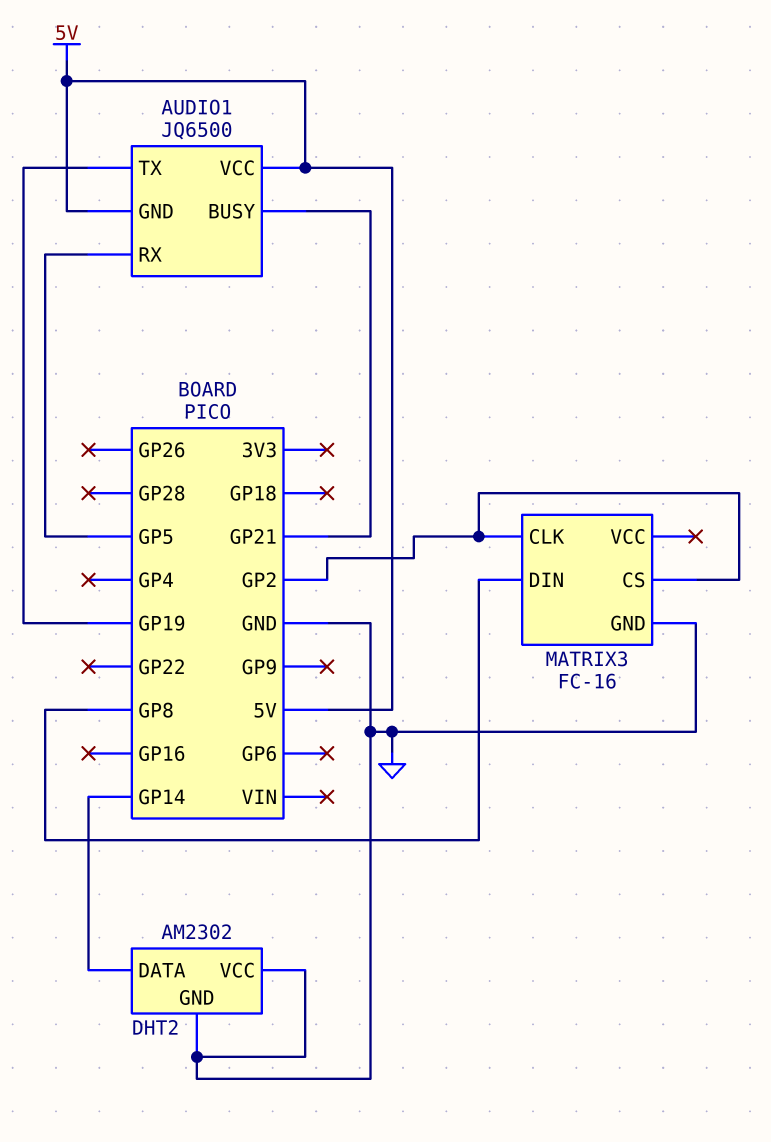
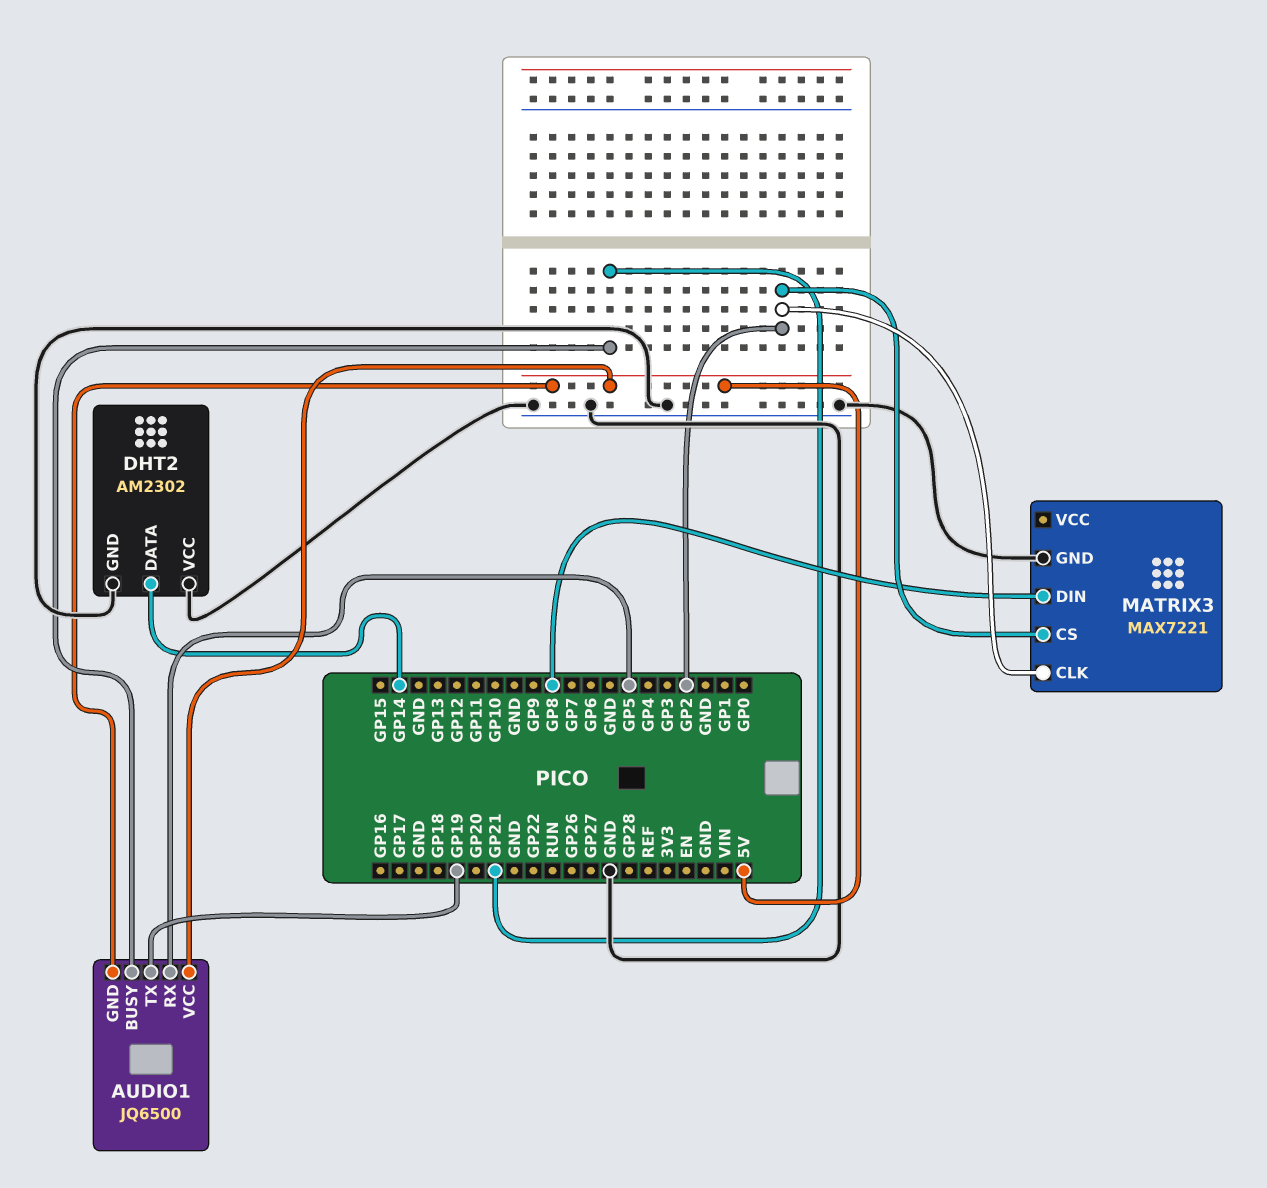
MATRIX3: FC-16 -> MAX7221

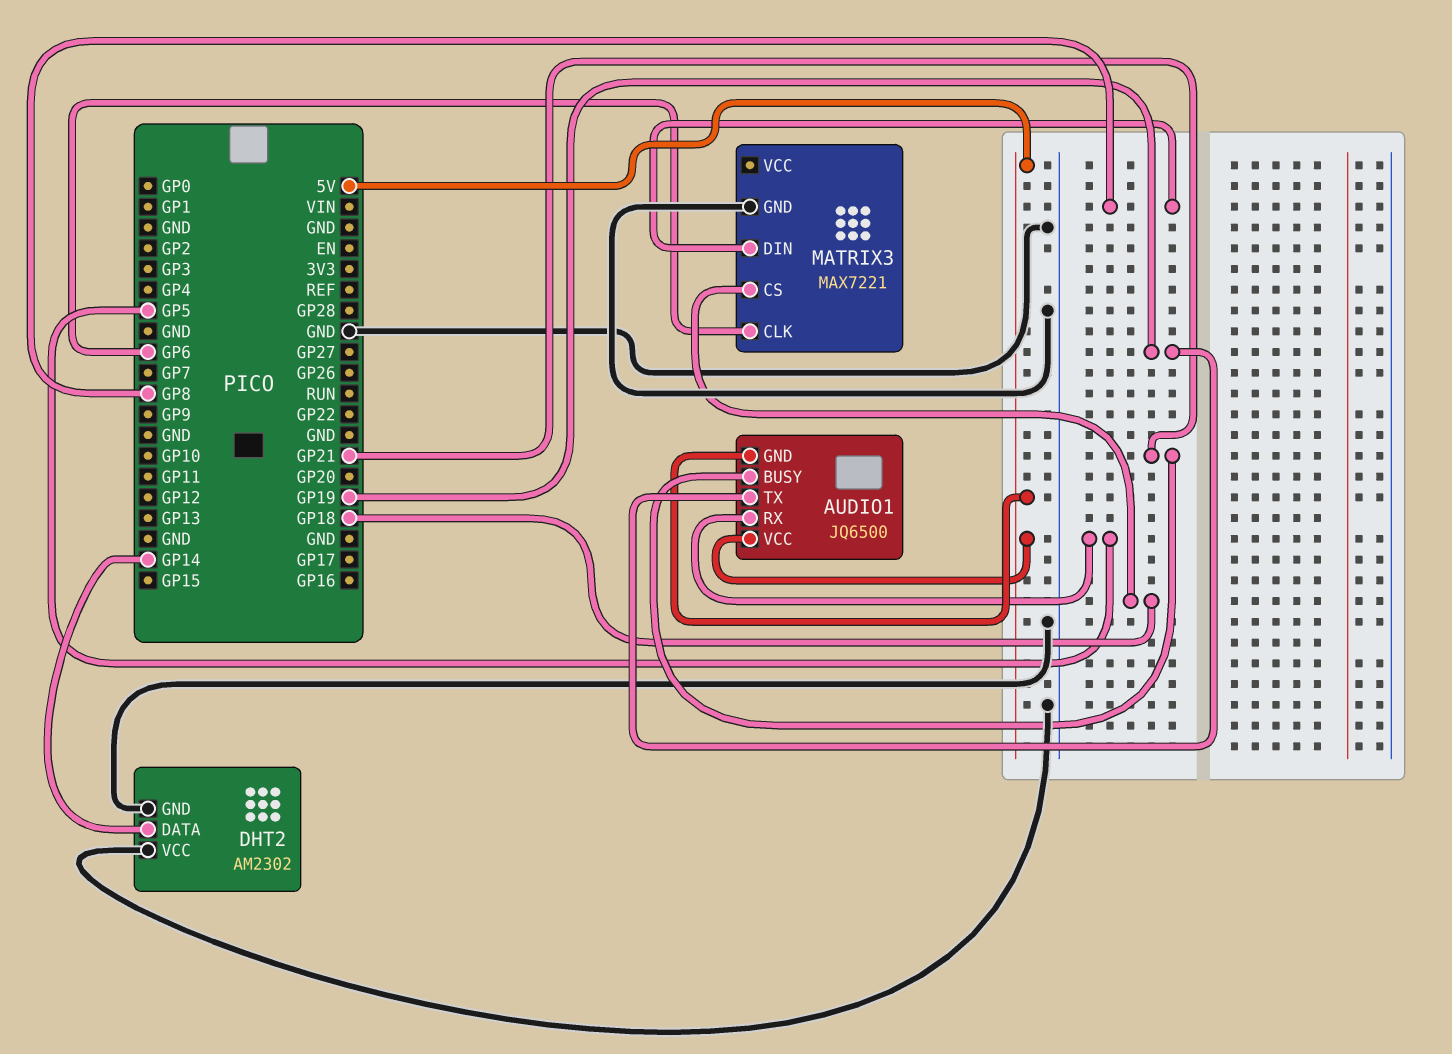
MATRIX3 pin CLK: GP2 -> GP6
MATRIX3 pin CS: GP2 -> GP18

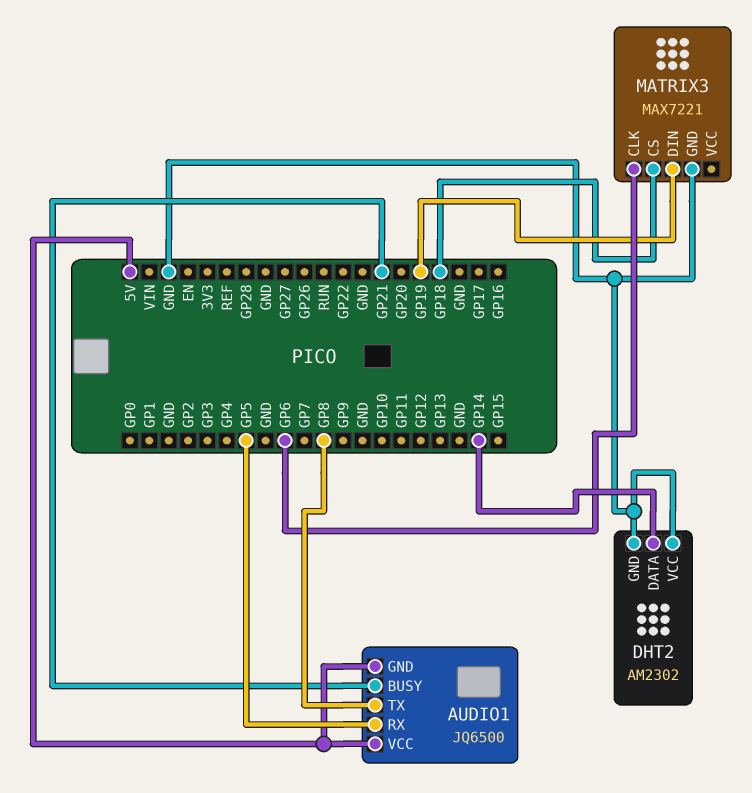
AUDIO1 pin TX: GP19 -> GP8
MATRIX3 pin DIN: GP8 -> GP19

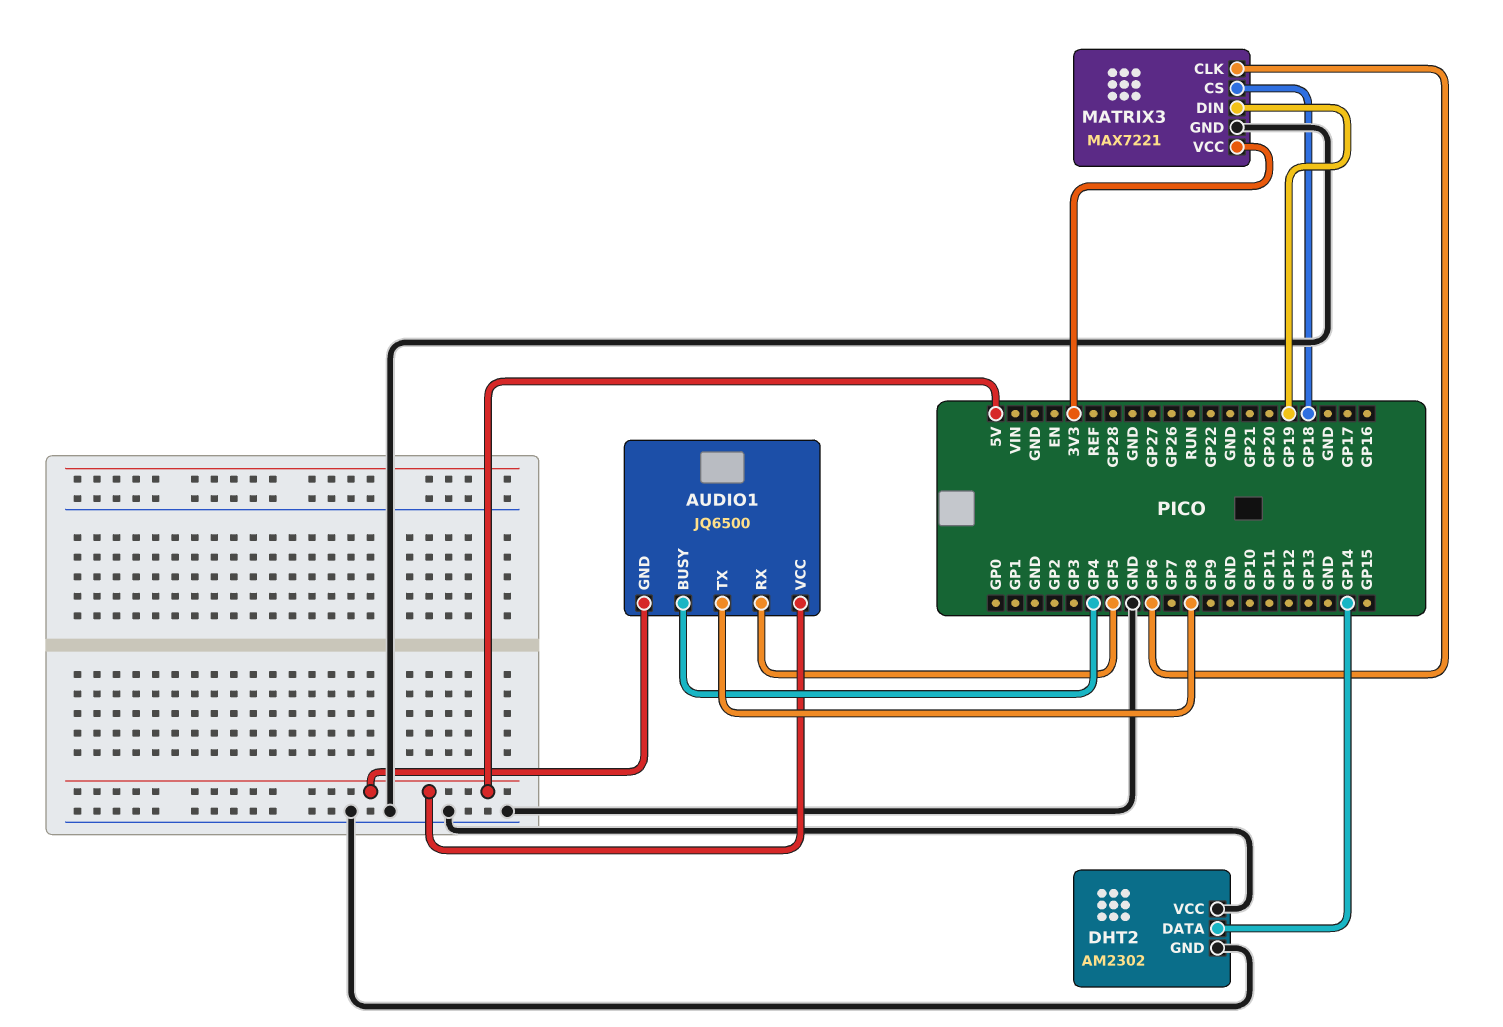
AUDIO1 pin BUSY: GP21 -> GP4
MATRIX3 pin VCC: none -> 3V3

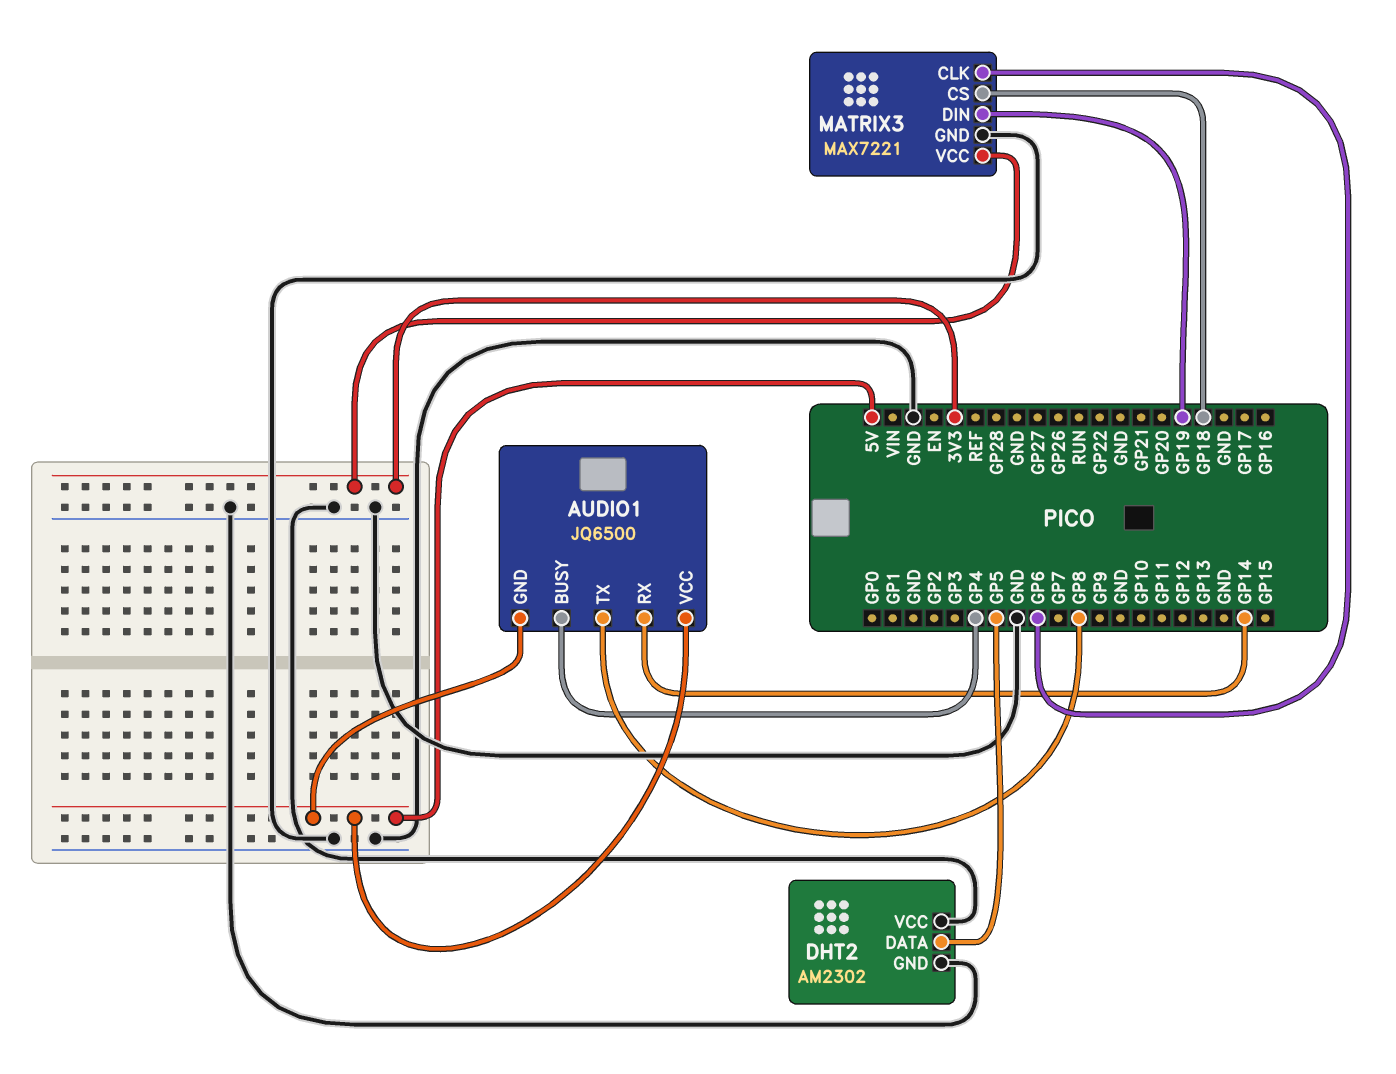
AUDIO1 pin RX: GP5 -> GP14
DHT2 pin DATA: GP14 -> GP5

